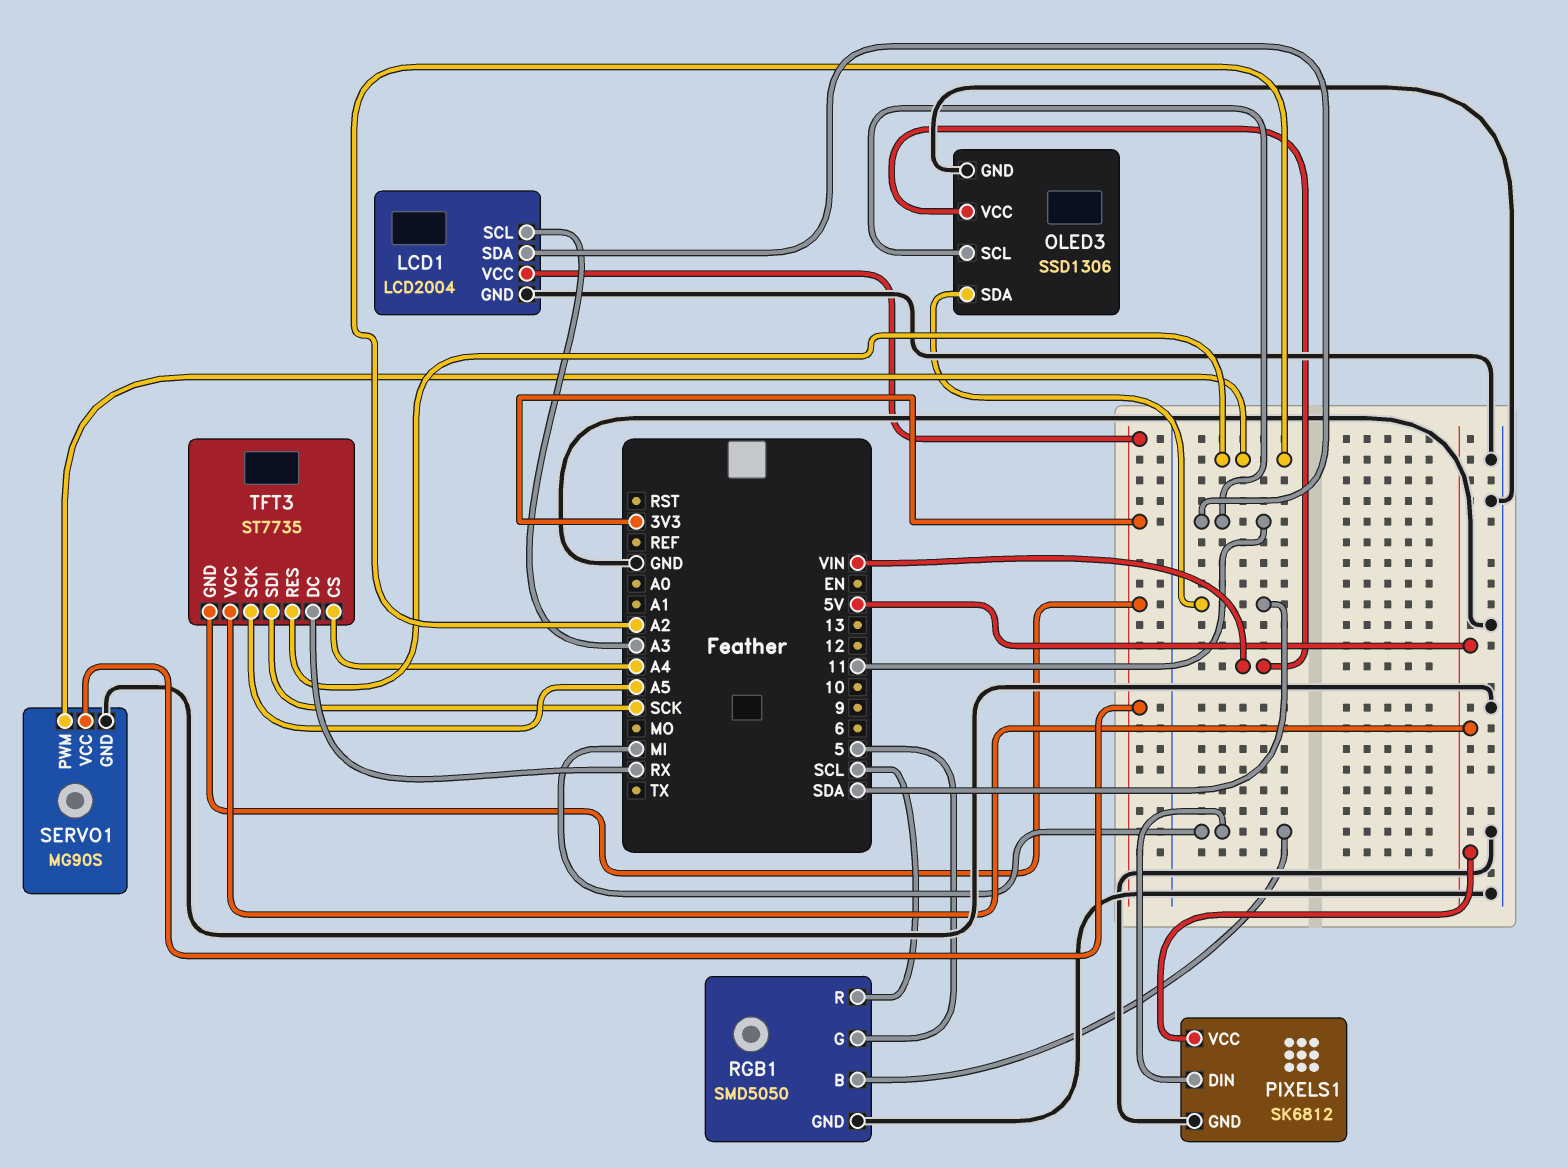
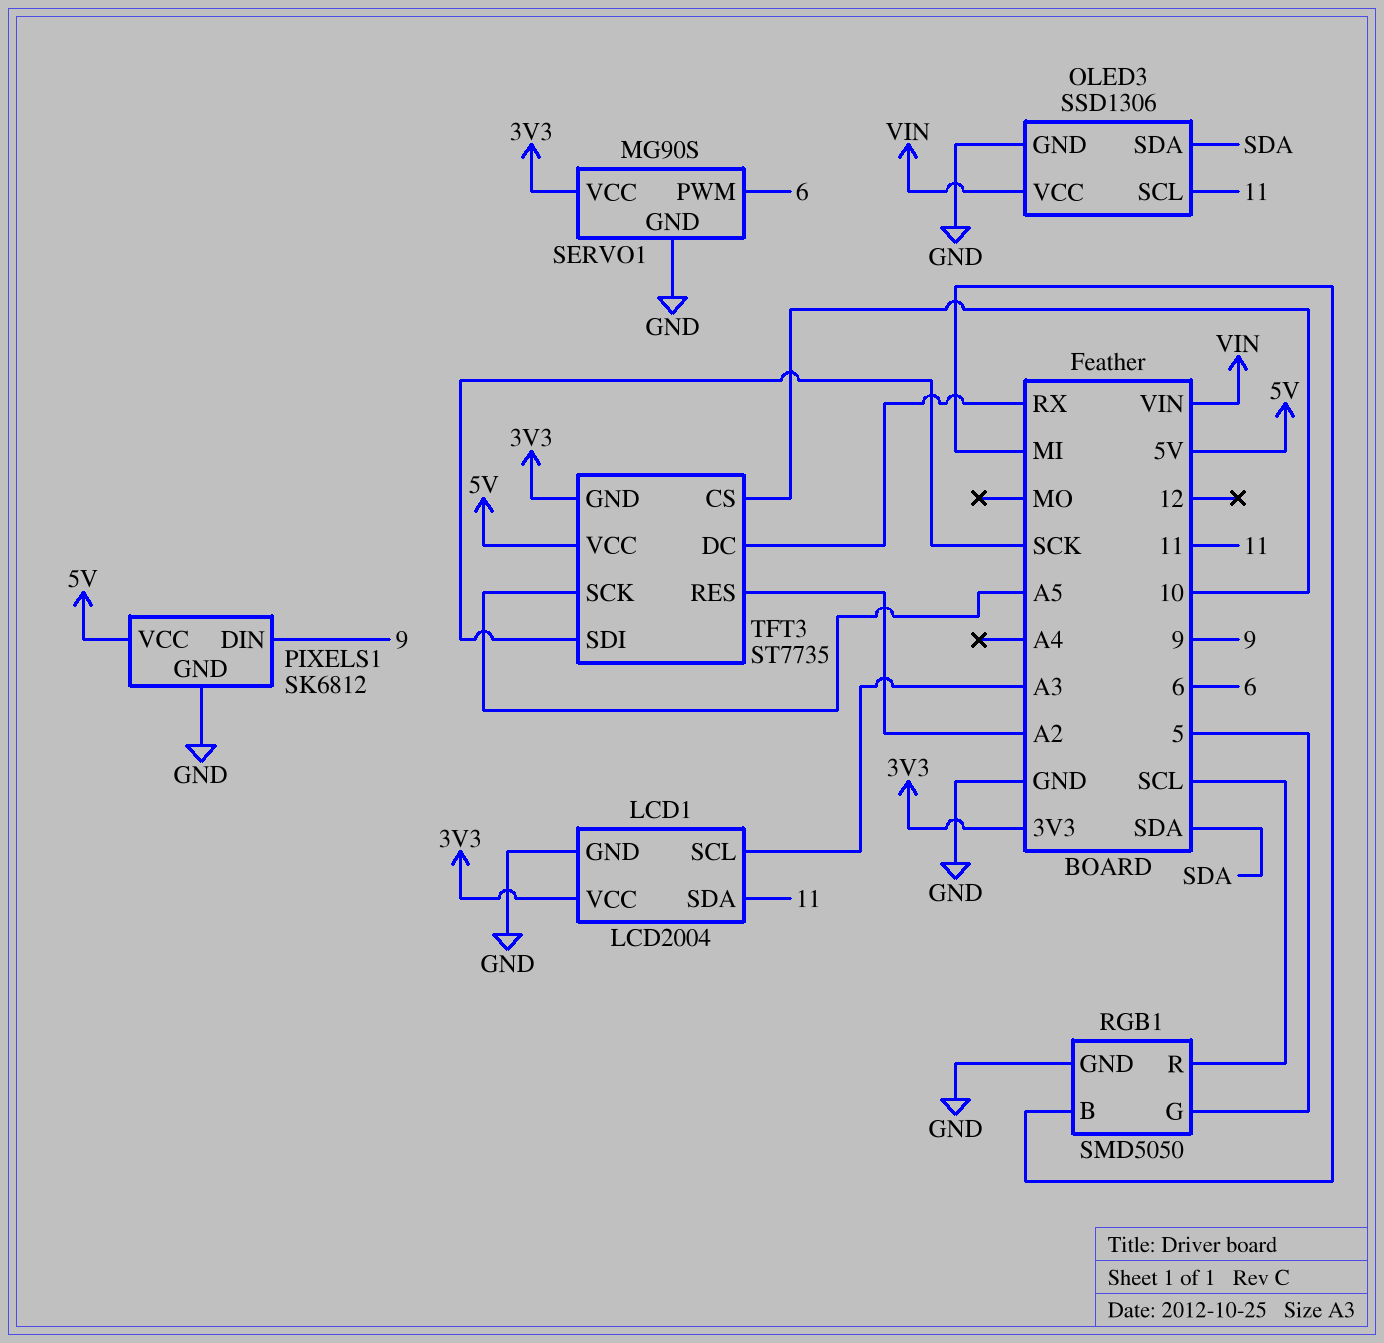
PIXELS1 pin DIN: MI -> 9
SERVO1 pin PWM: A2 -> 6
TFT3 pin CS: A4 -> 10

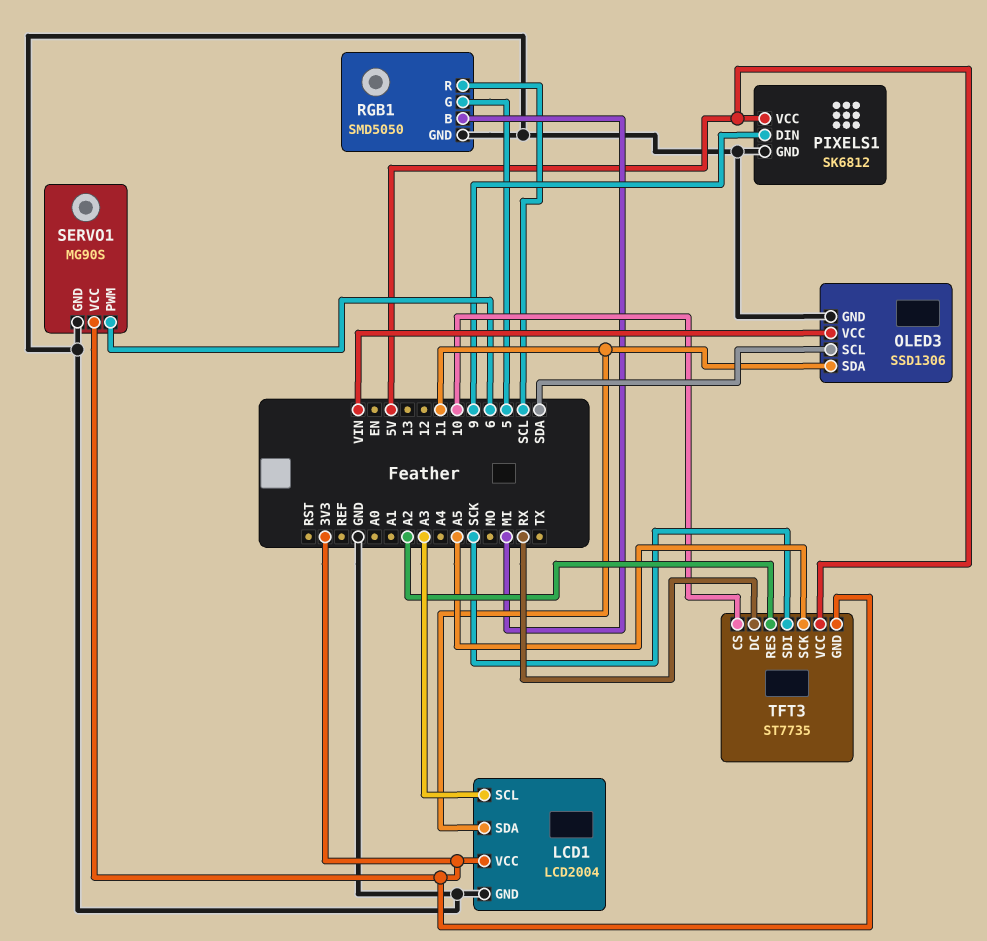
OLED3 pin SCL: 11 -> SDA
OLED3 pin SDA: SDA -> 11

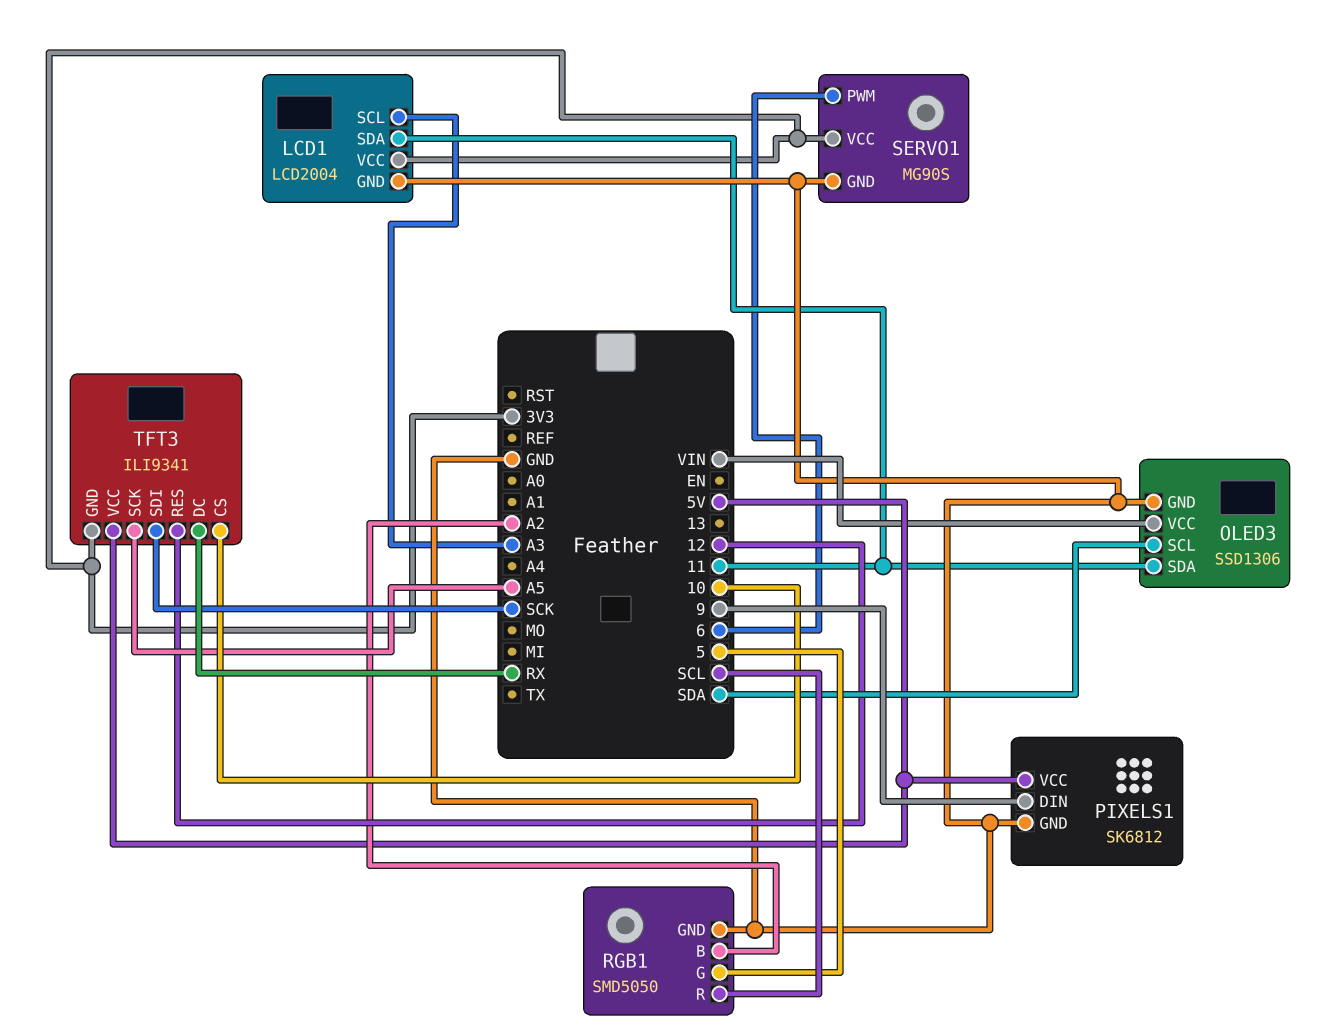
RGB1 pin B: MI -> A2
TFT3: ST7735 -> ILI9341
TFT3 pin RES: A2 -> 12

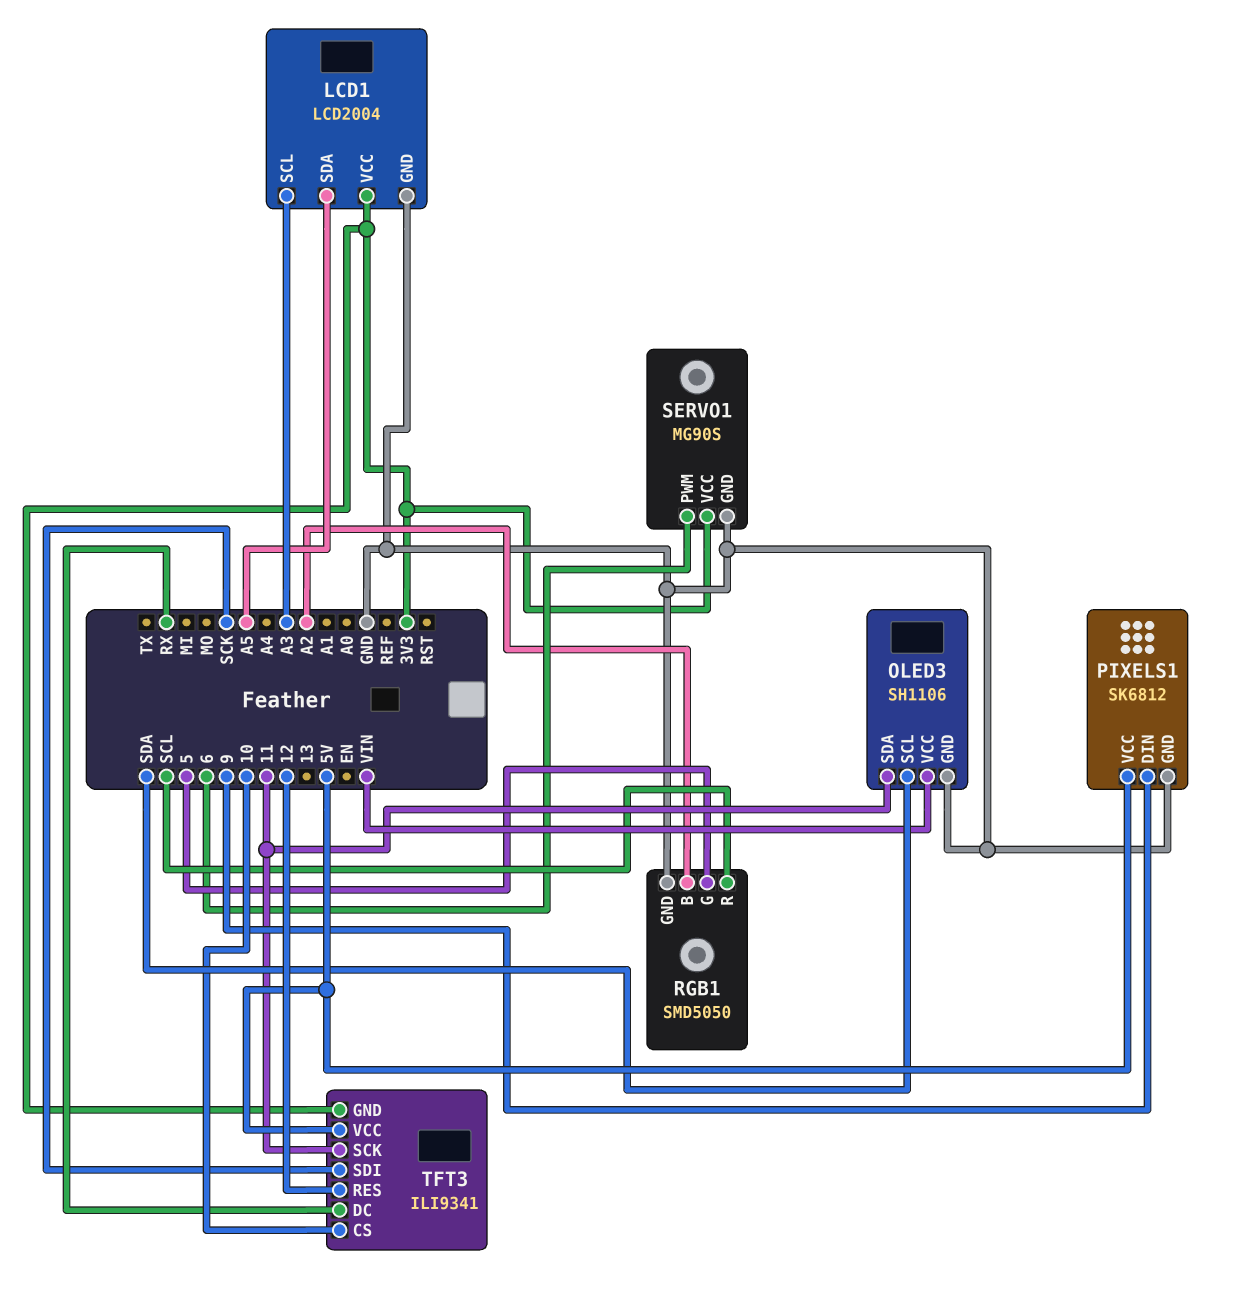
LCD1 pin SDA: 11 -> A5
OLED3: SSD1306 -> SH1106
TFT3 pin SCK: A5 -> 11

